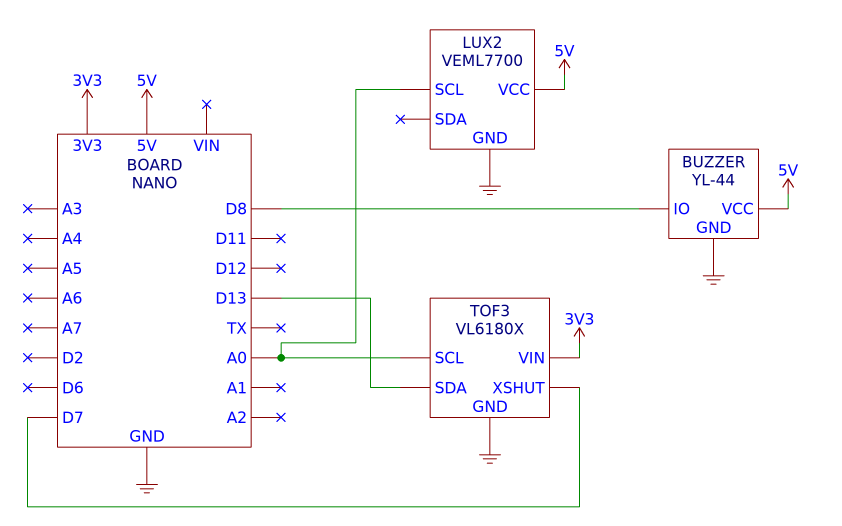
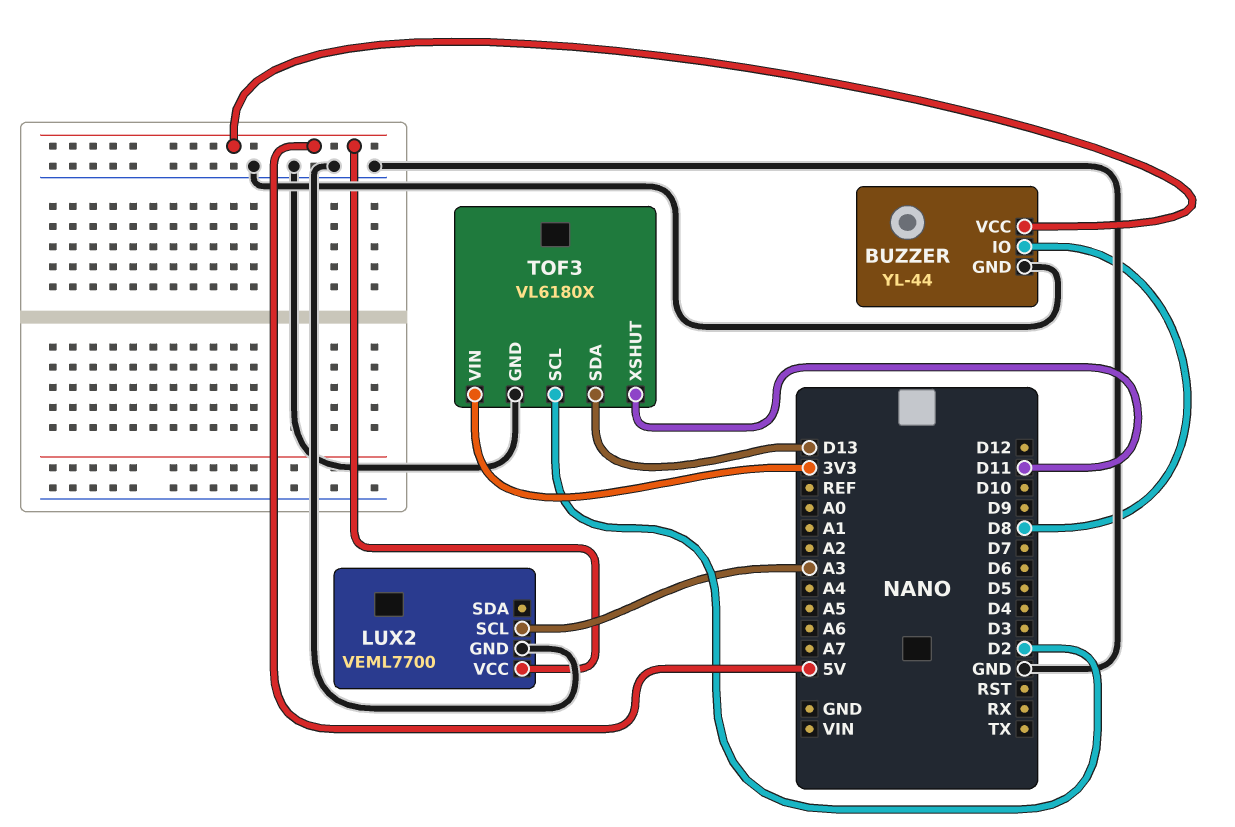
LUX2 pin SCL: A0 -> A3
TOF3 pin SCL: A0 -> D2
TOF3 pin XSHUT: D7 -> D11

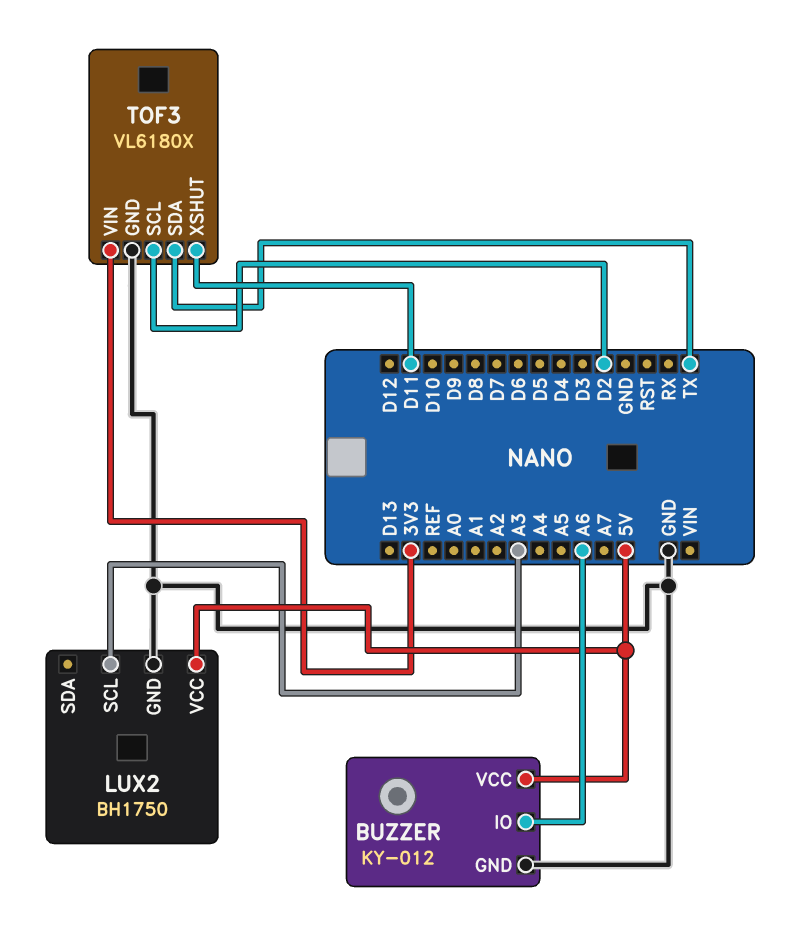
BUZZER: YL-44 -> KY-012
BUZZER pin IO: D8 -> A6
LUX2: VEML7700 -> BH1750
TOF3 pin SDA: D13 -> TX

